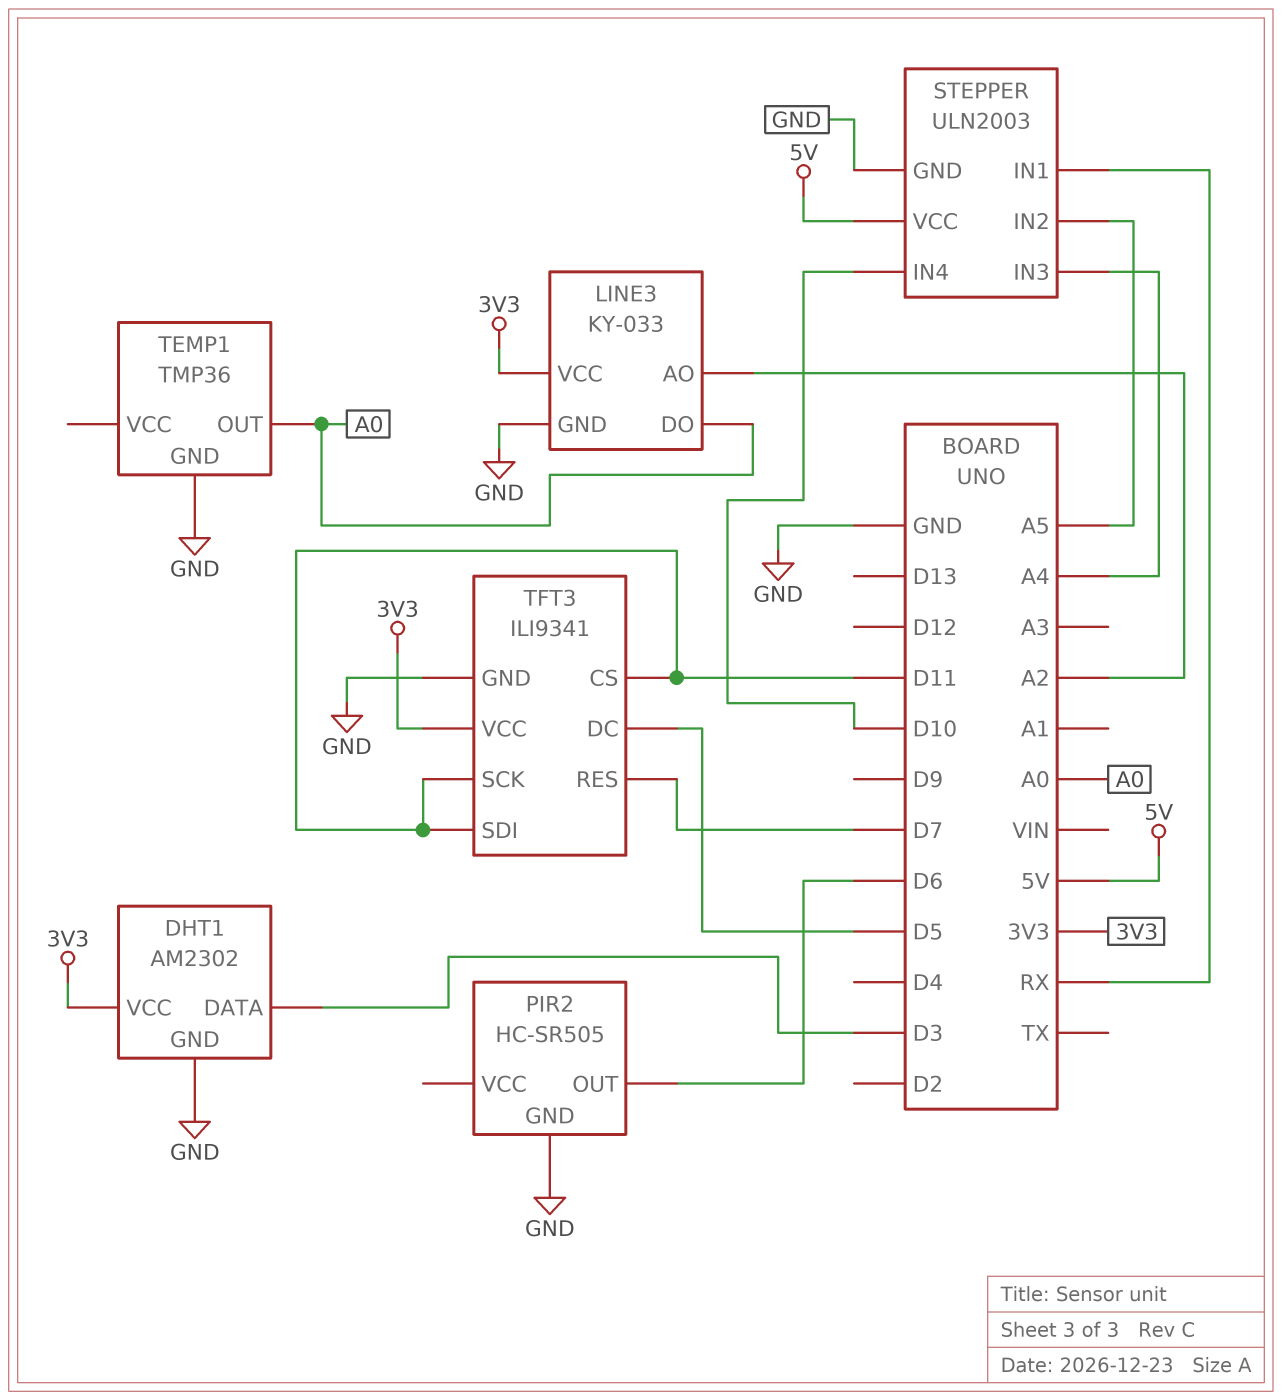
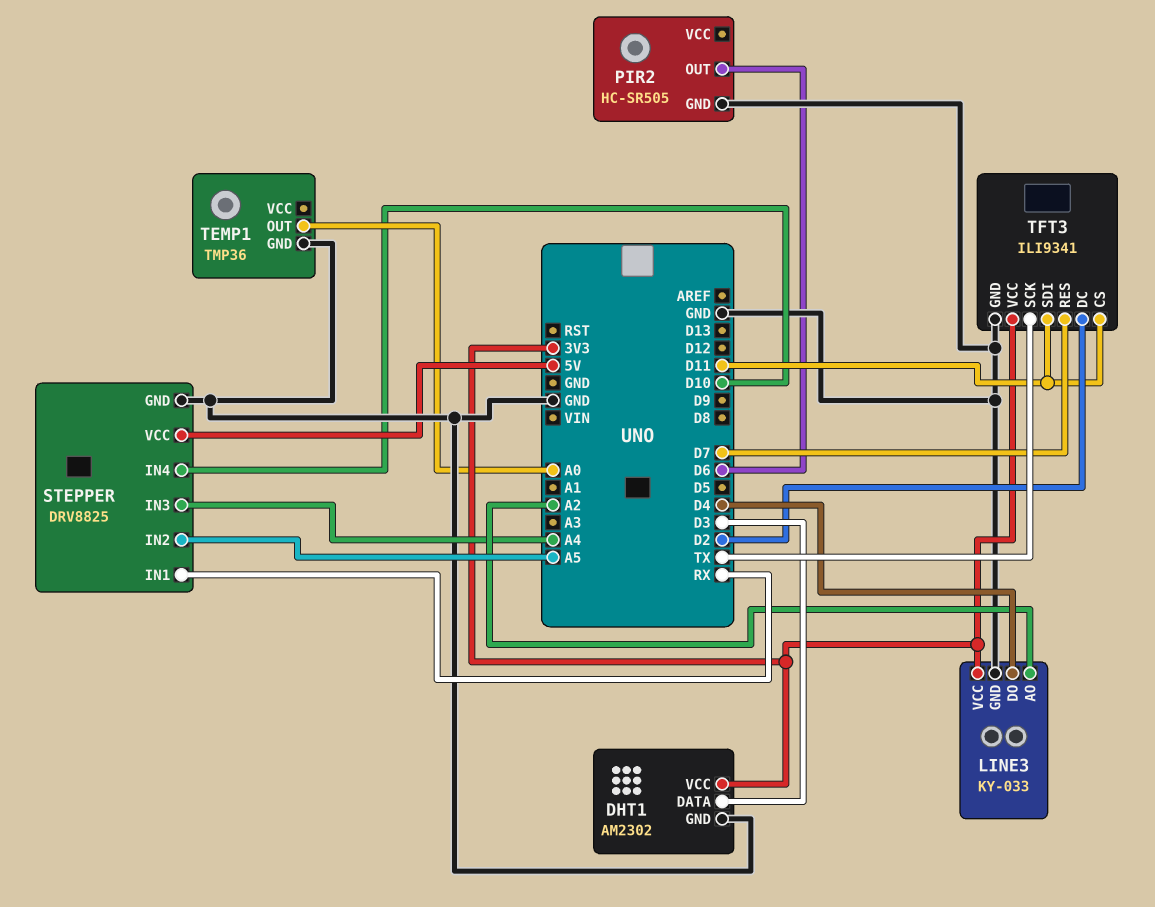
LINE3 pin DO: A0 -> D4
STEPPER: ULN2003 -> DRV8825
TFT3 pin DC: D5 -> D2
TFT3 pin SCK: D11 -> TX

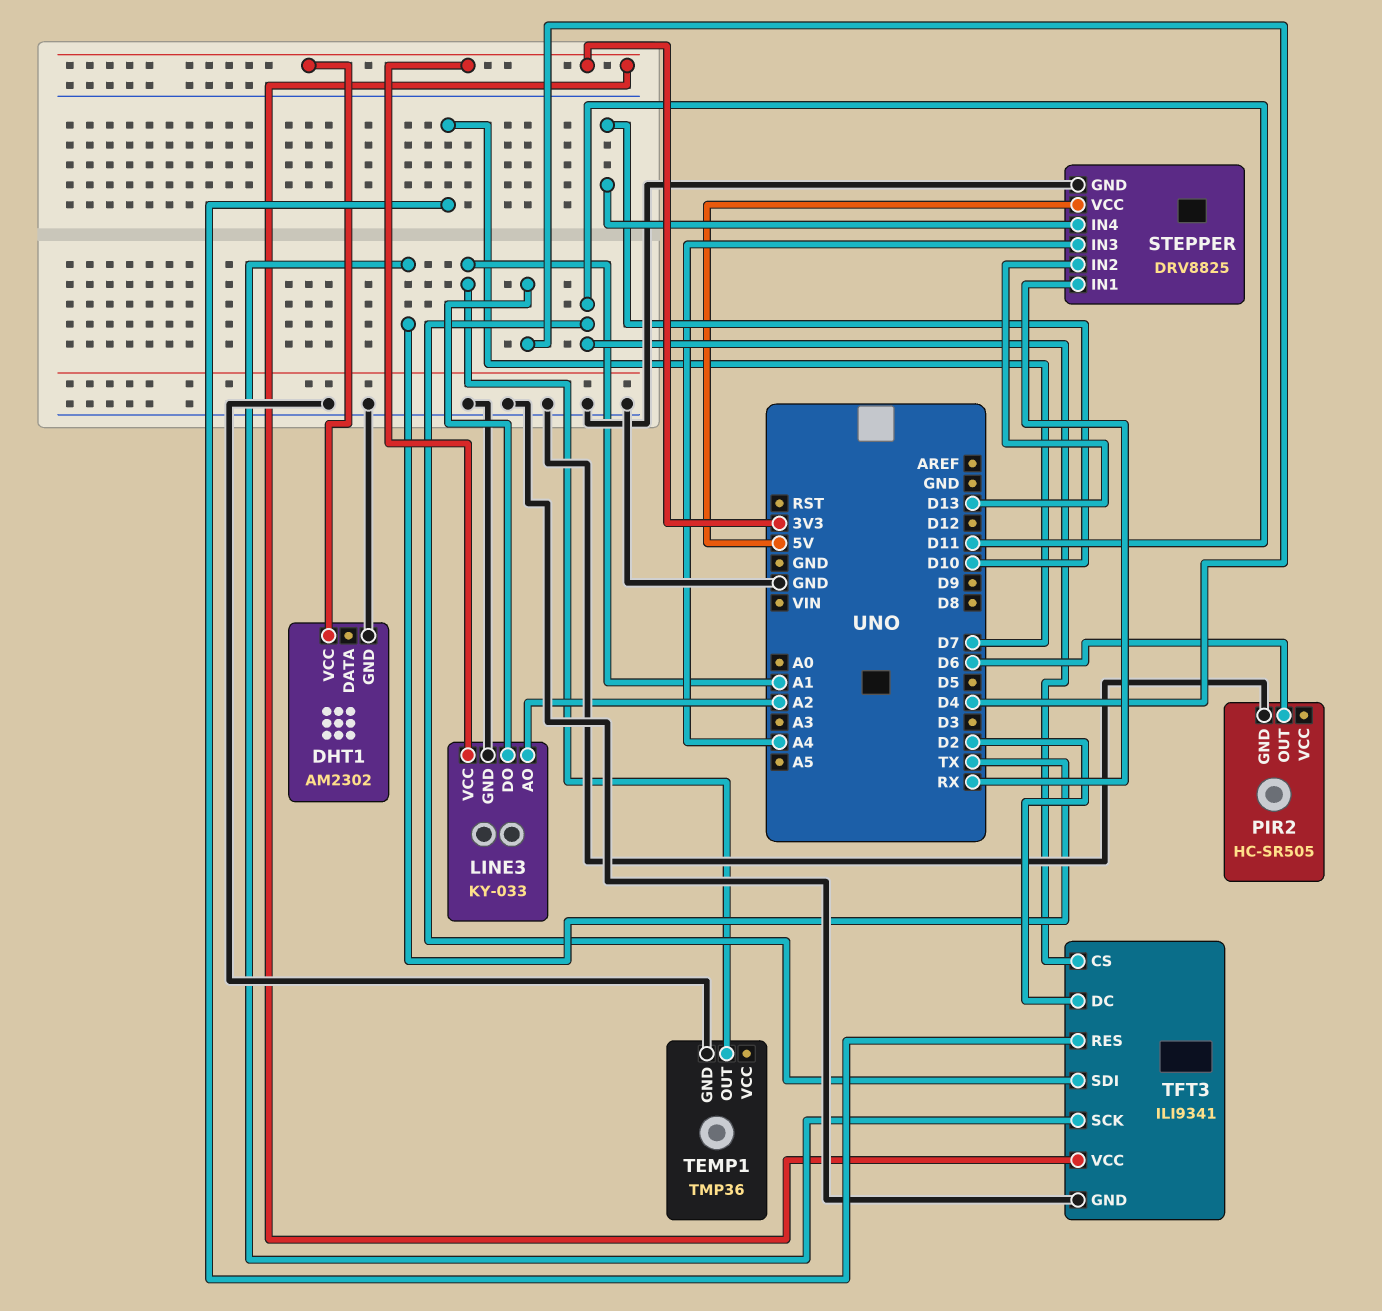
DHT1 pin DATA: D3 -> none
STEPPER pin IN2: A5 -> D13
TEMP1 pin OUT: A0 -> A1

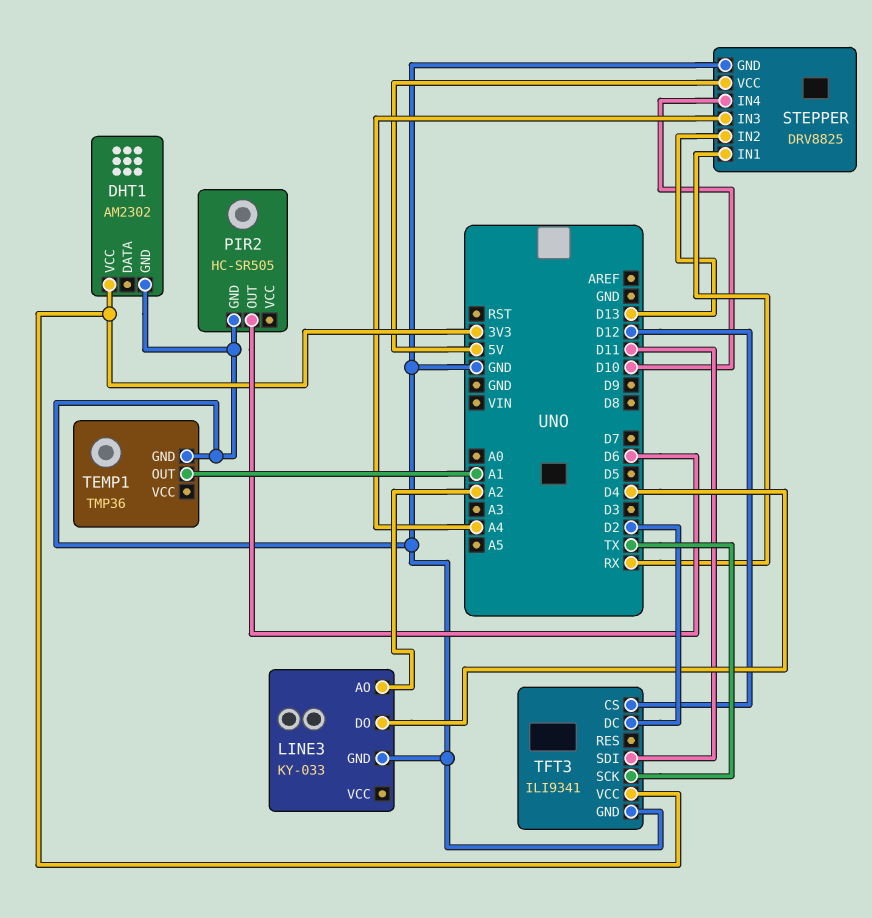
LINE3 pin VCC: 3V3 -> none
TFT3 pin CS: D11 -> D12
TFT3 pin RES: D7 -> none

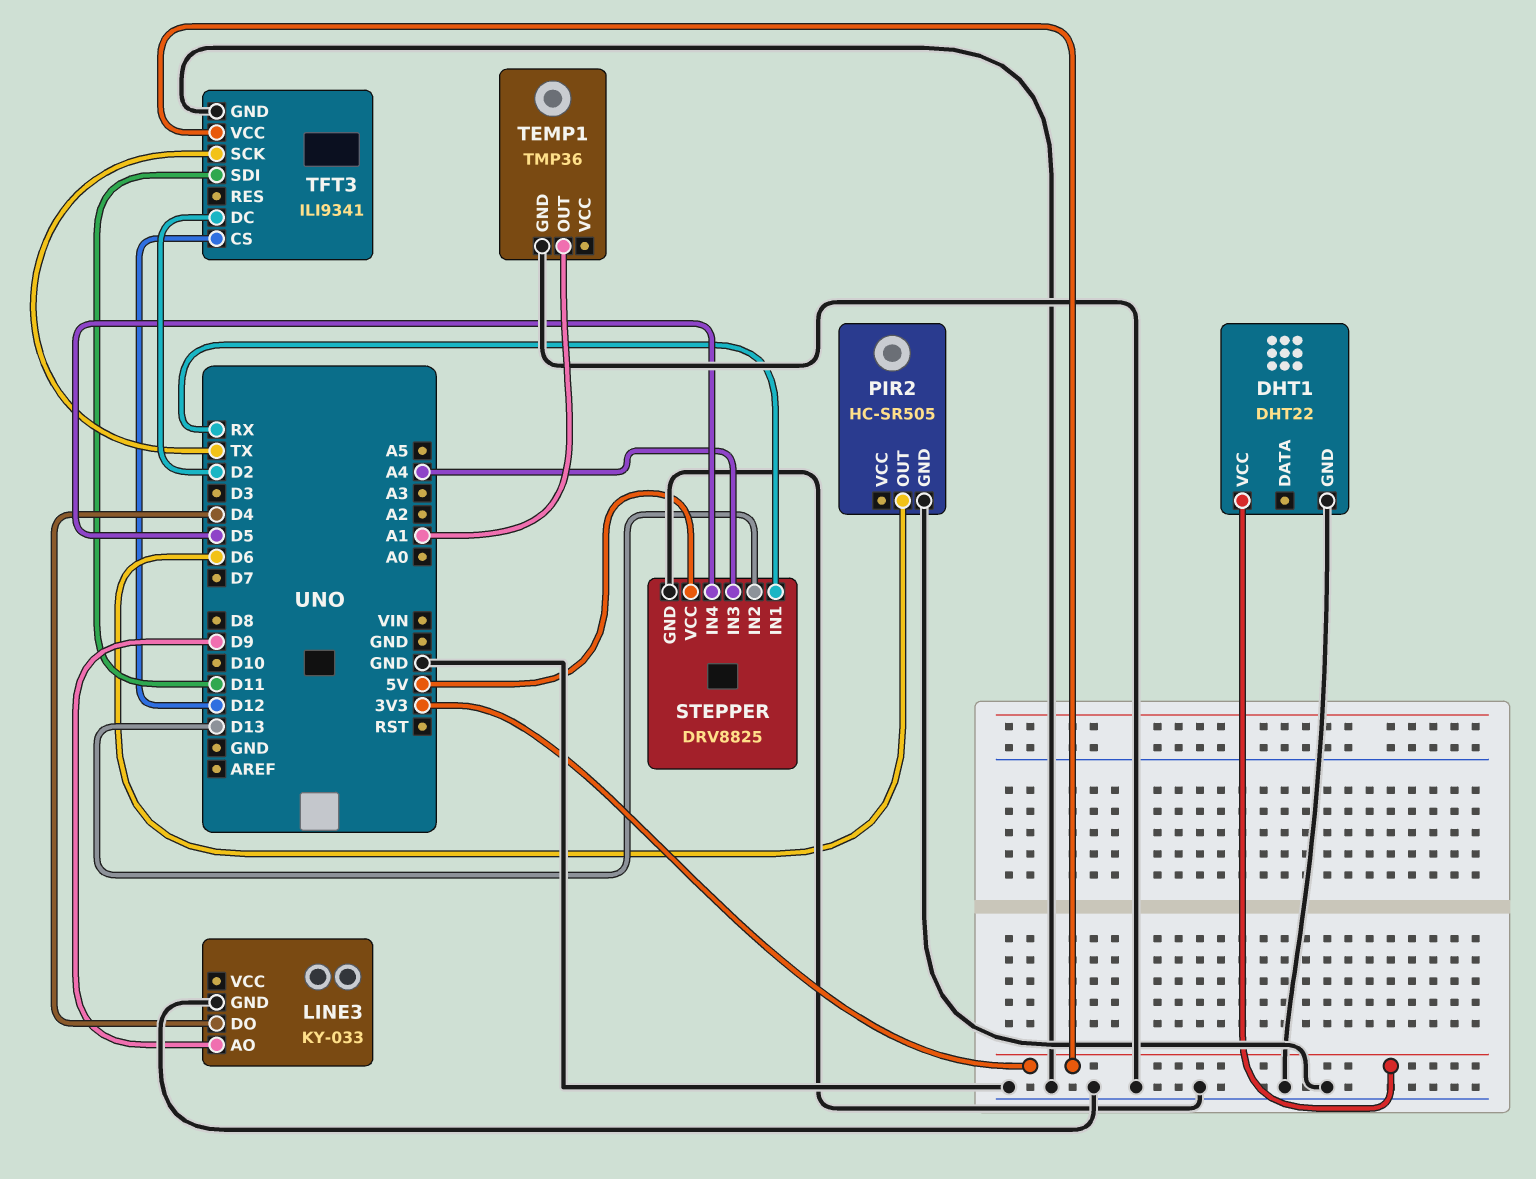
DHT1: AM2302 -> DHT22
LINE3 pin AO: A2 -> D9
STEPPER pin IN4: D10 -> D5

